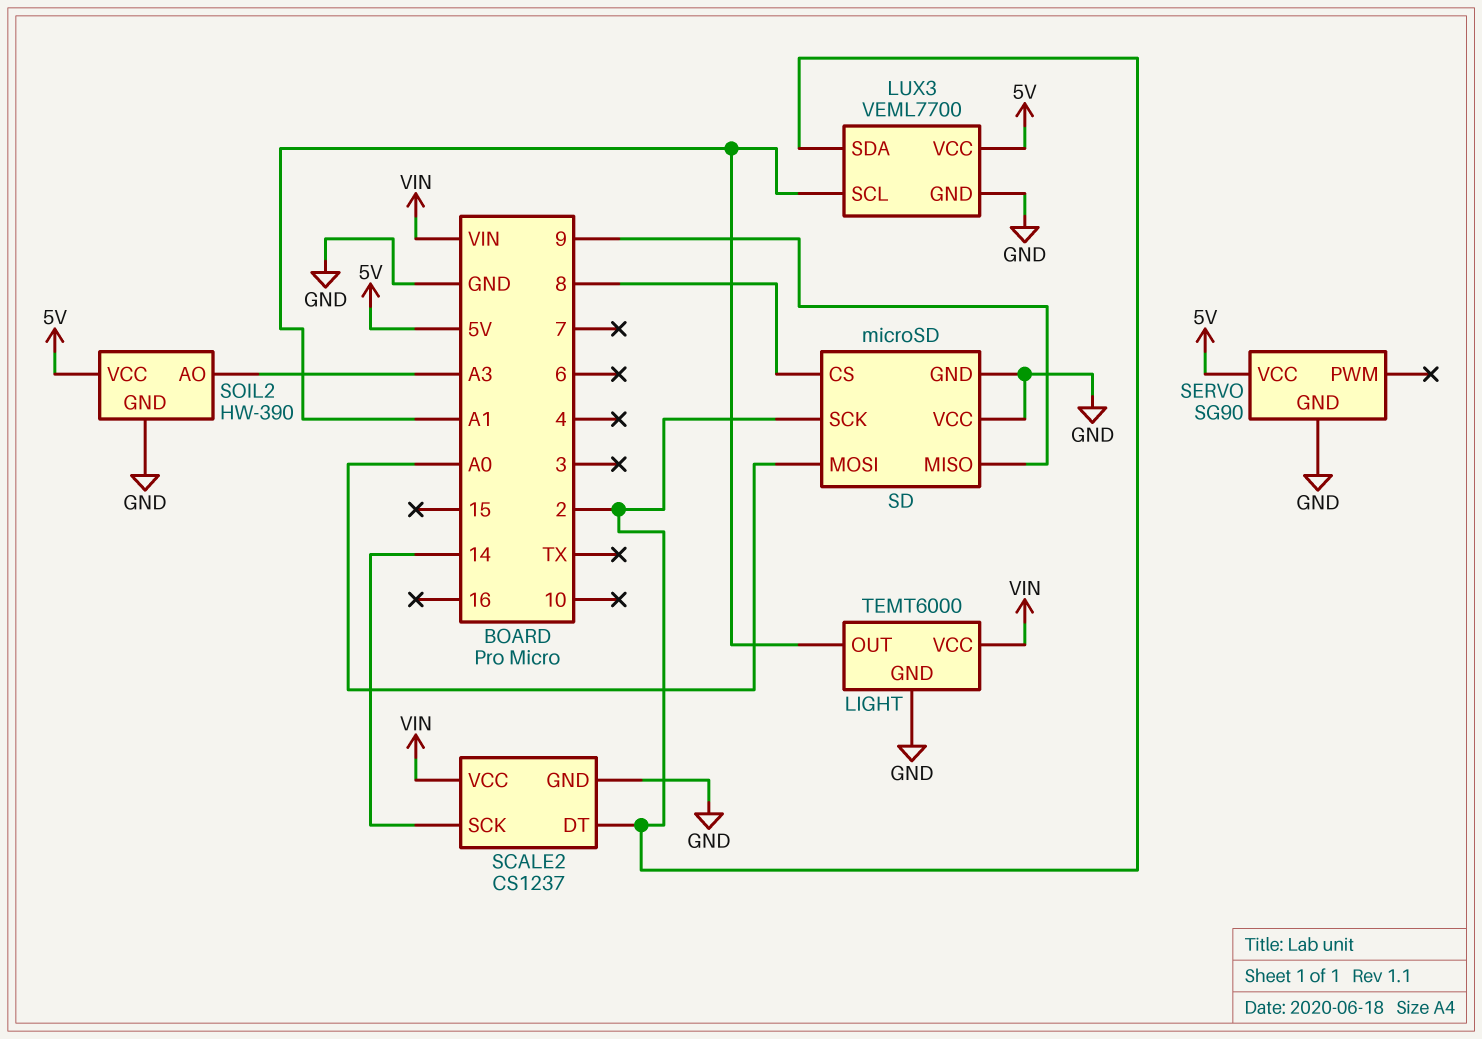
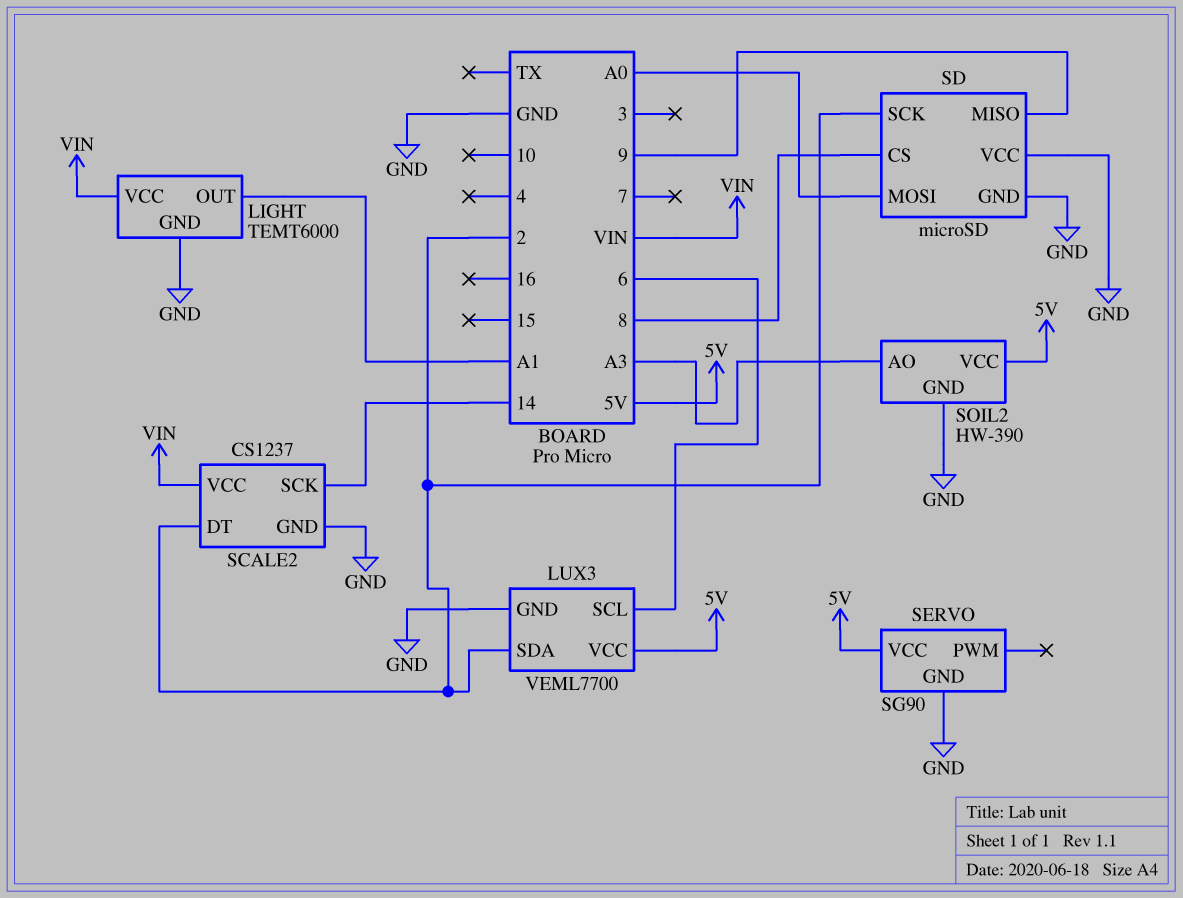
LUX3 pin SCL: A1 -> 6

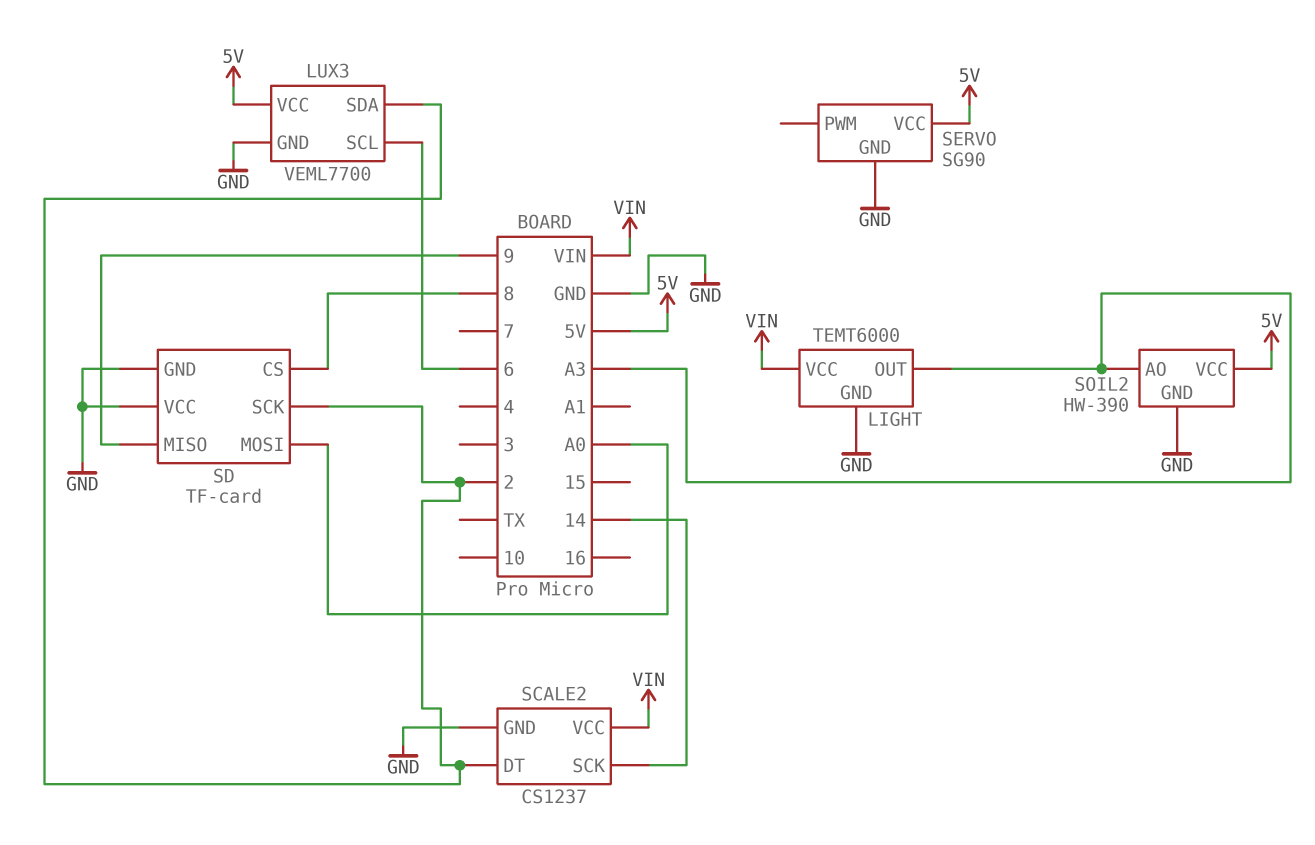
LIGHT pin OUT: A1 -> A3
SD: microSD -> TF-card

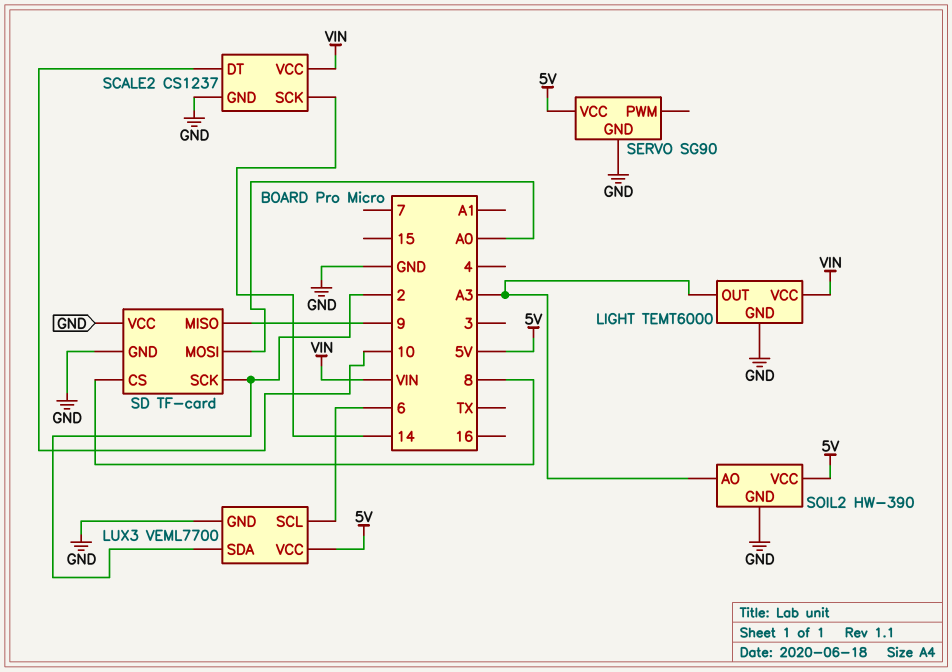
SCALE2 pin DT: 2 -> 10

